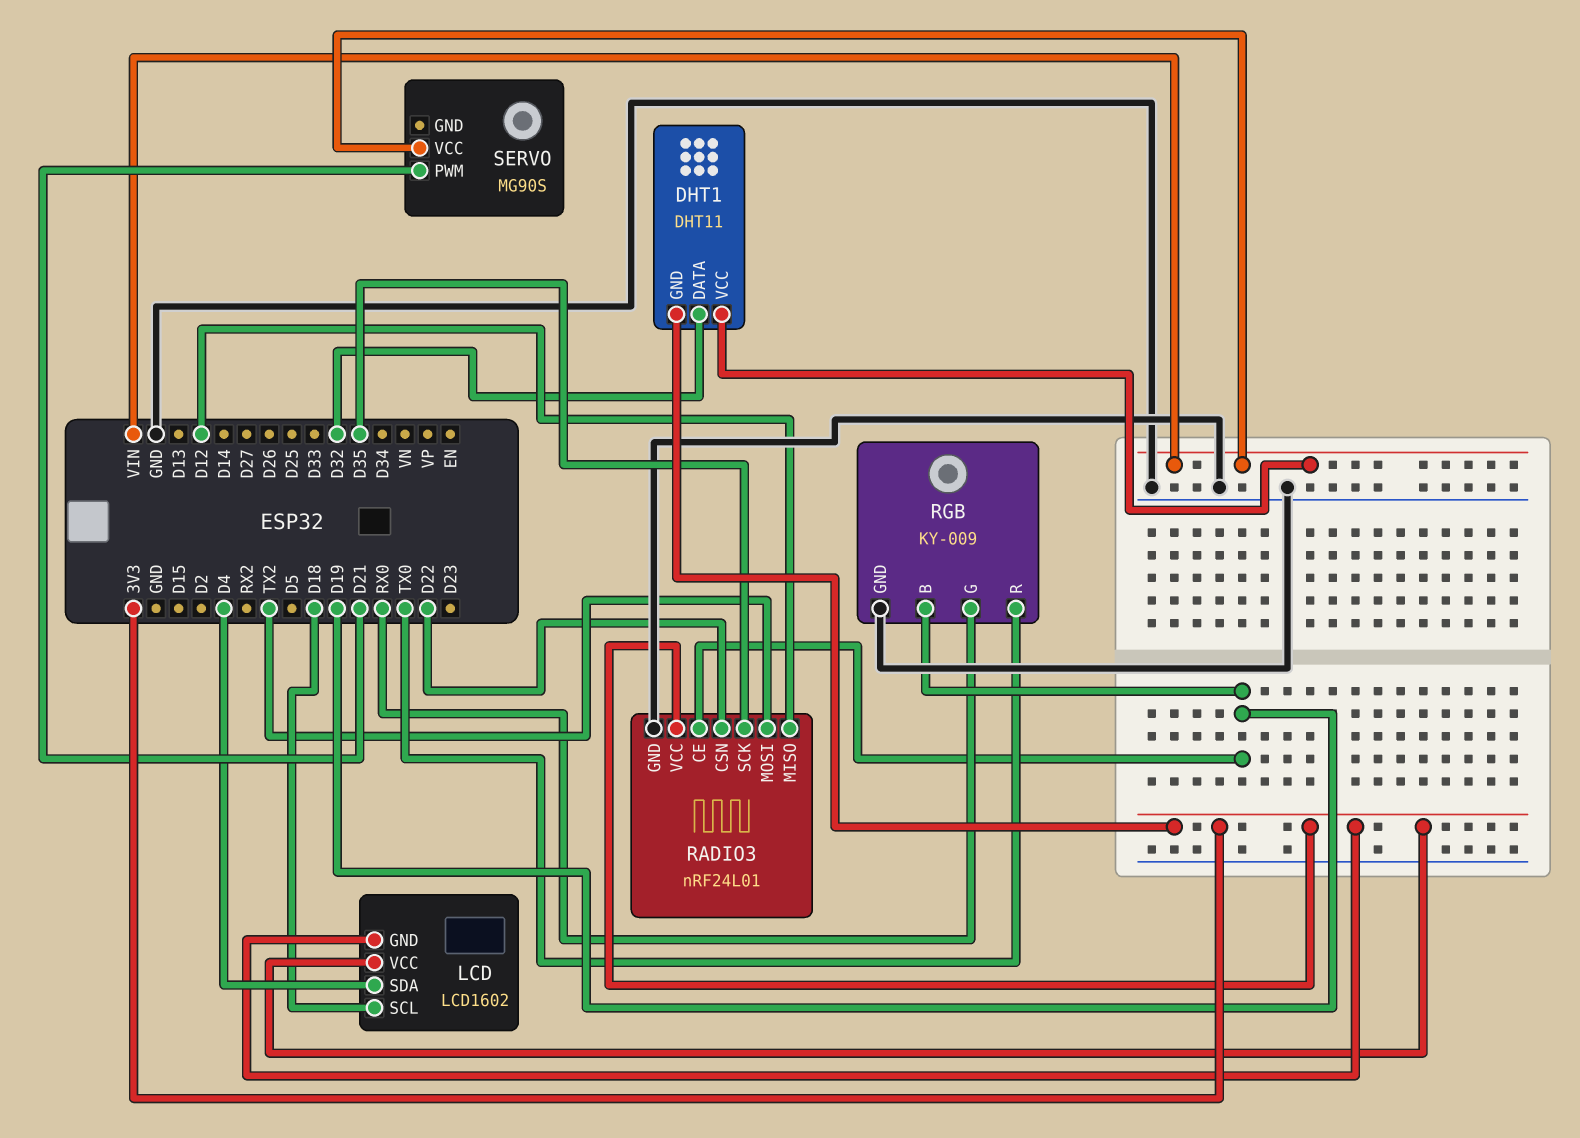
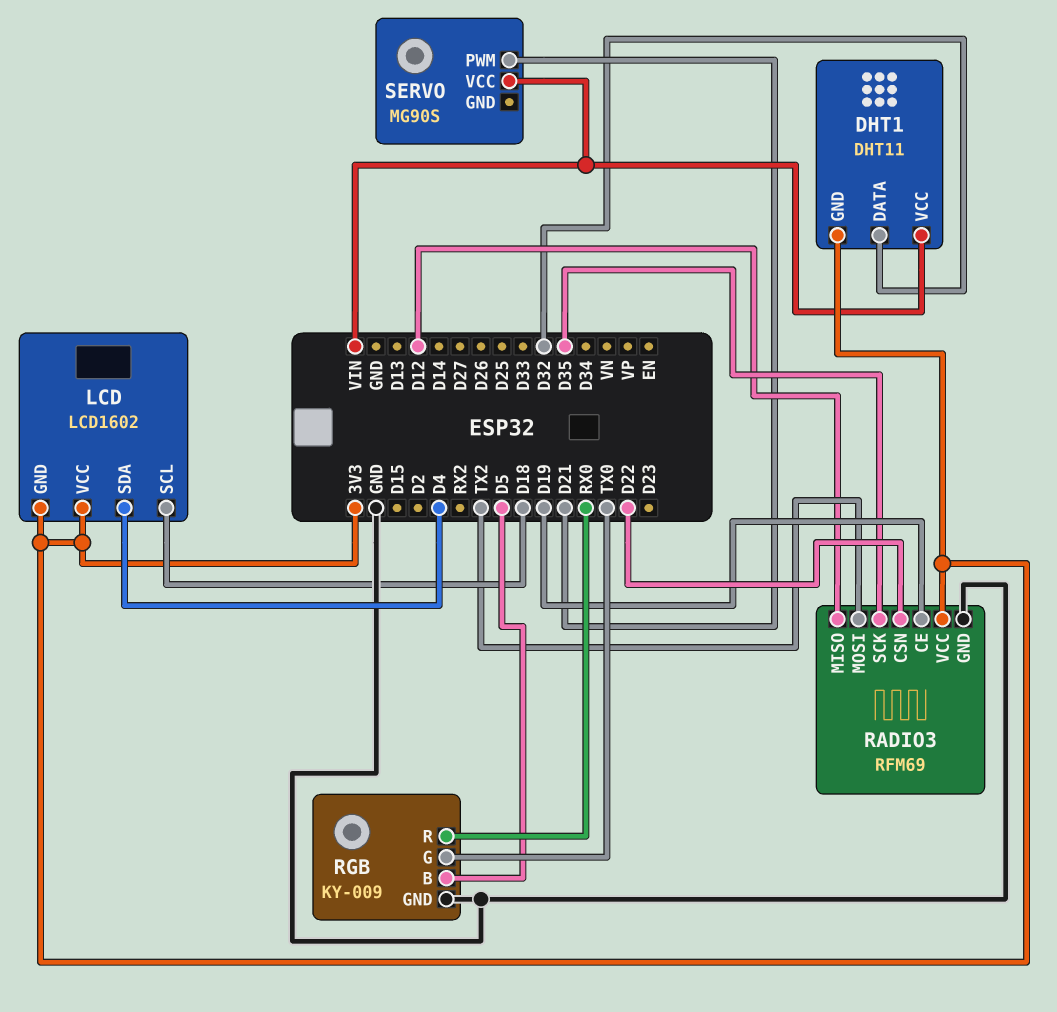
RADIO3: nRF24L01 -> RFM69
RGB pin B: D19 -> D5
RGB pin G: RX0 -> TX0
RGB pin R: TX0 -> RX0

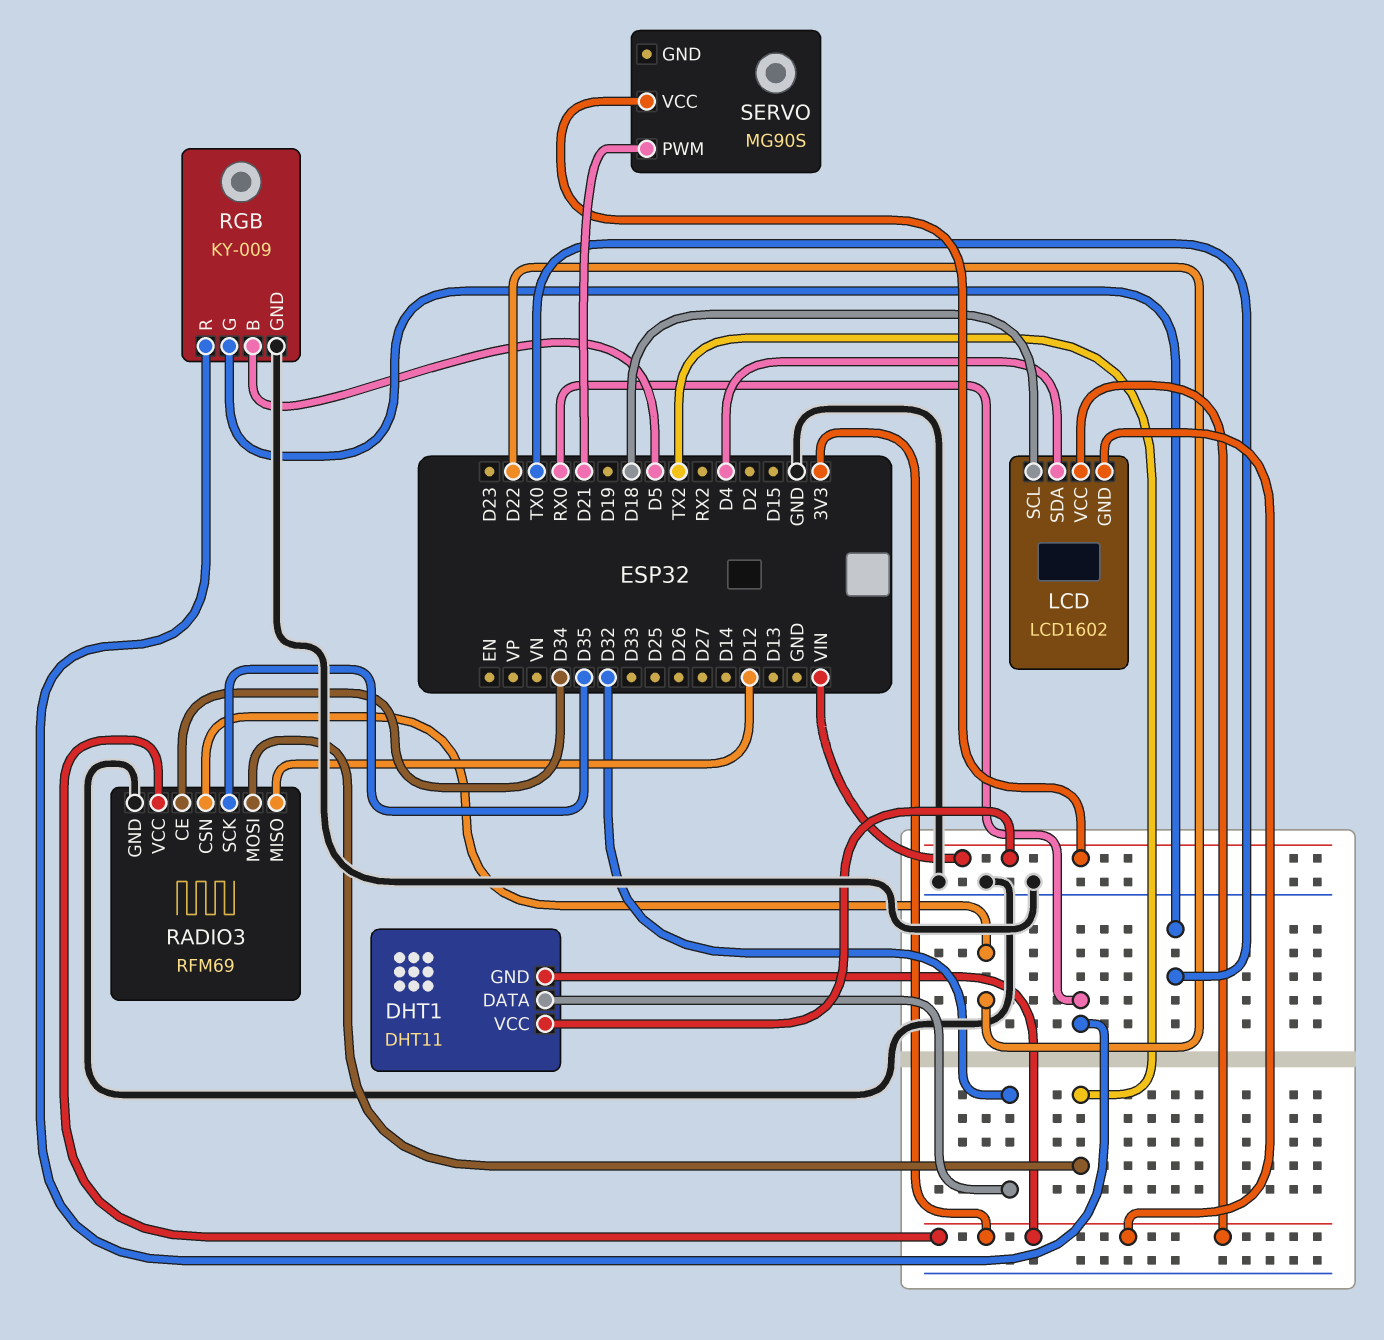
RADIO3 pin CE: D19 -> D34

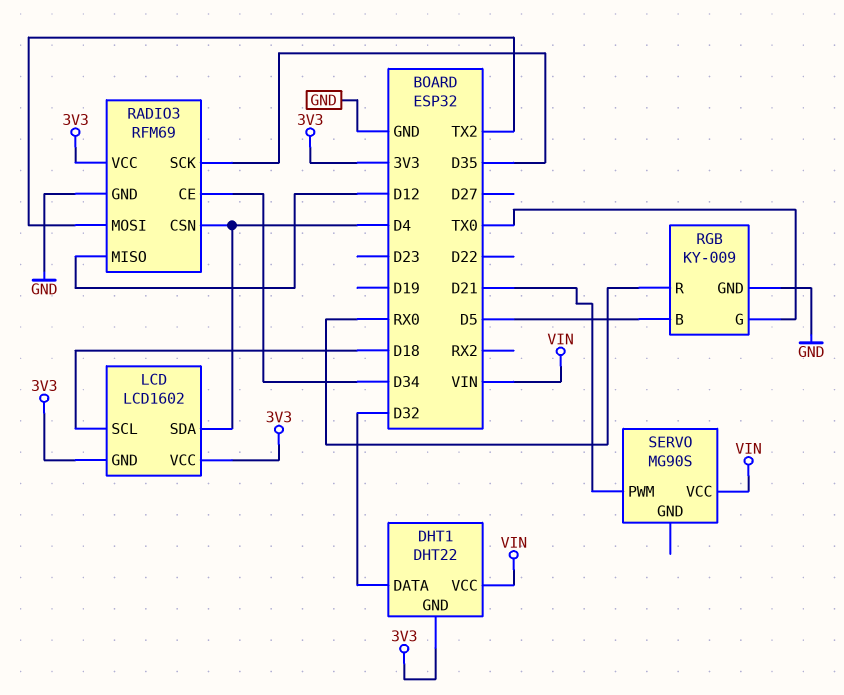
DHT1: DHT11 -> DHT22
RADIO3 pin CSN: D22 -> D4

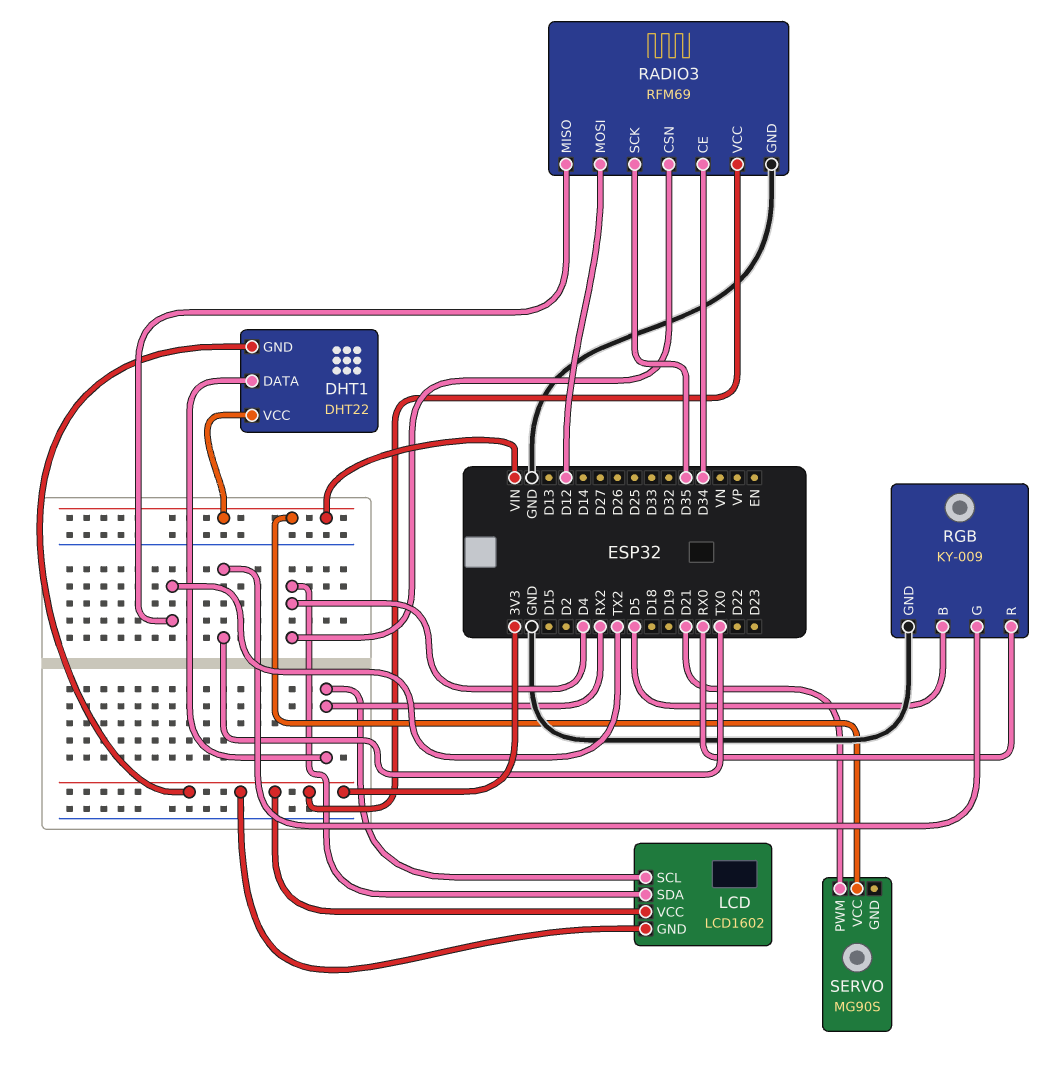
DHT1 pin DATA: D32 -> RX2
LCD pin SCL: D18 -> RX2
RADIO3 pin MISO: D12 -> TX2
RADIO3 pin MOSI: TX2 -> D12

